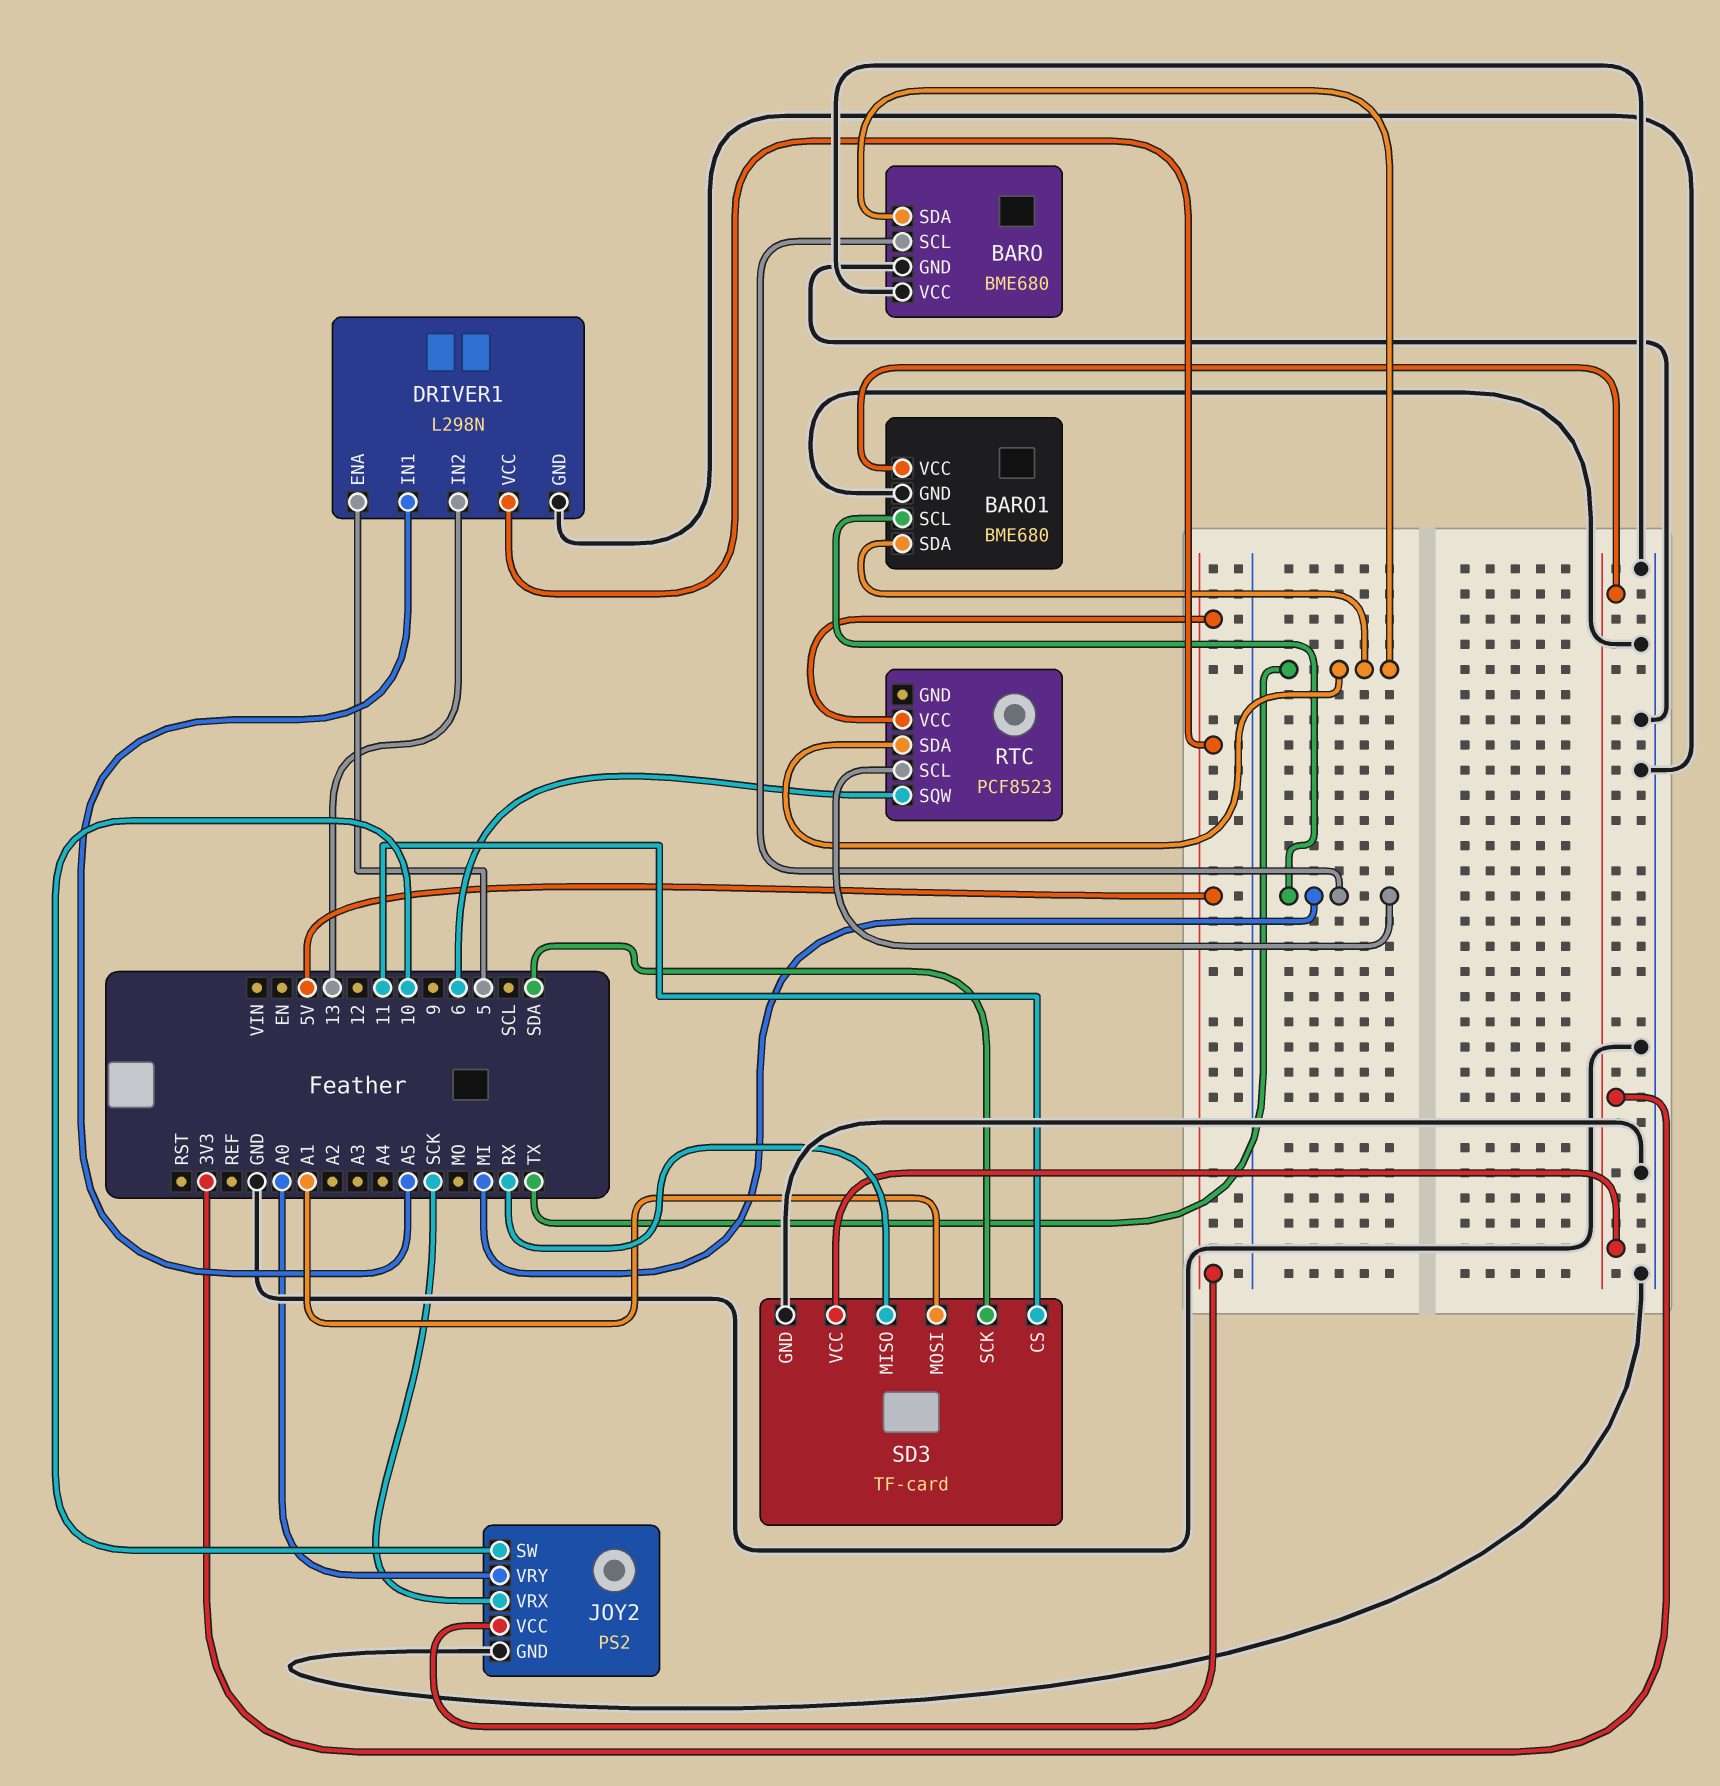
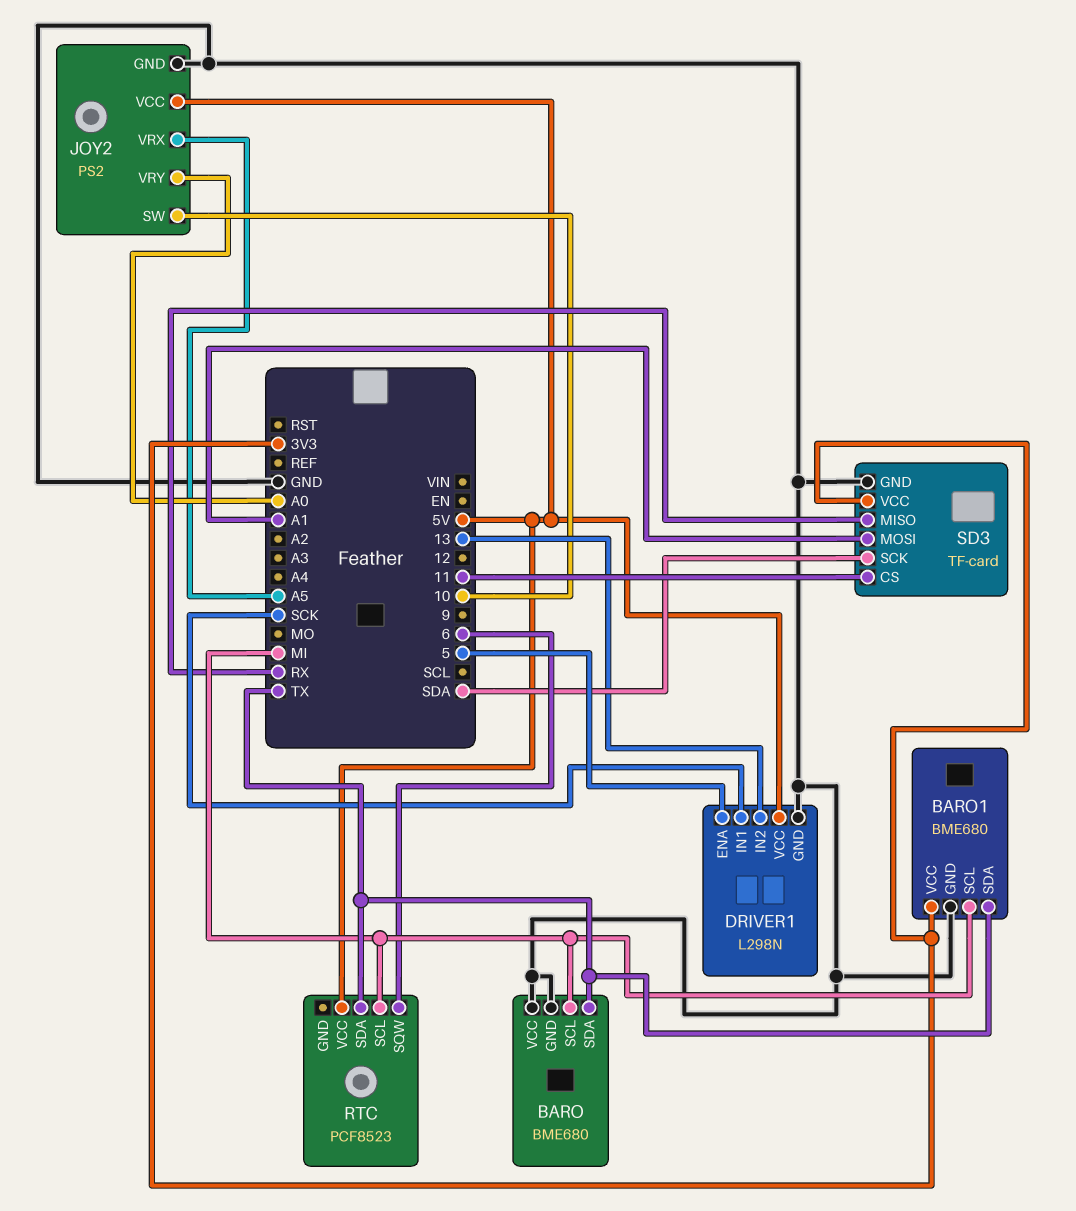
DRIVER1 pin IN1: A5 -> SCK
JOY2 pin VRX: SCK -> A5

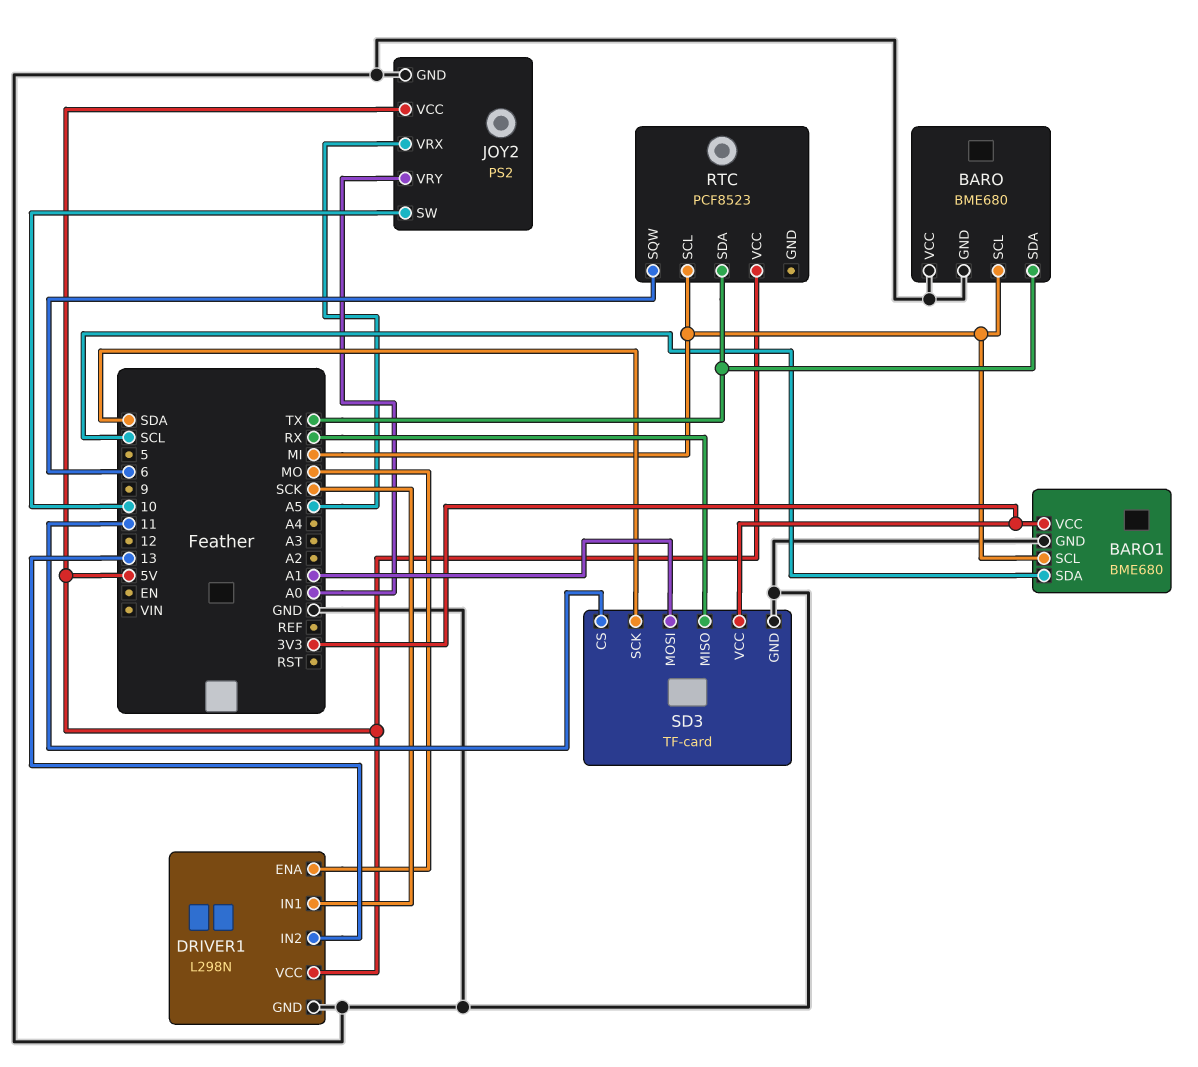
BARO1 pin SDA: TX -> SCL
DRIVER1 pin ENA: 5 -> MO

